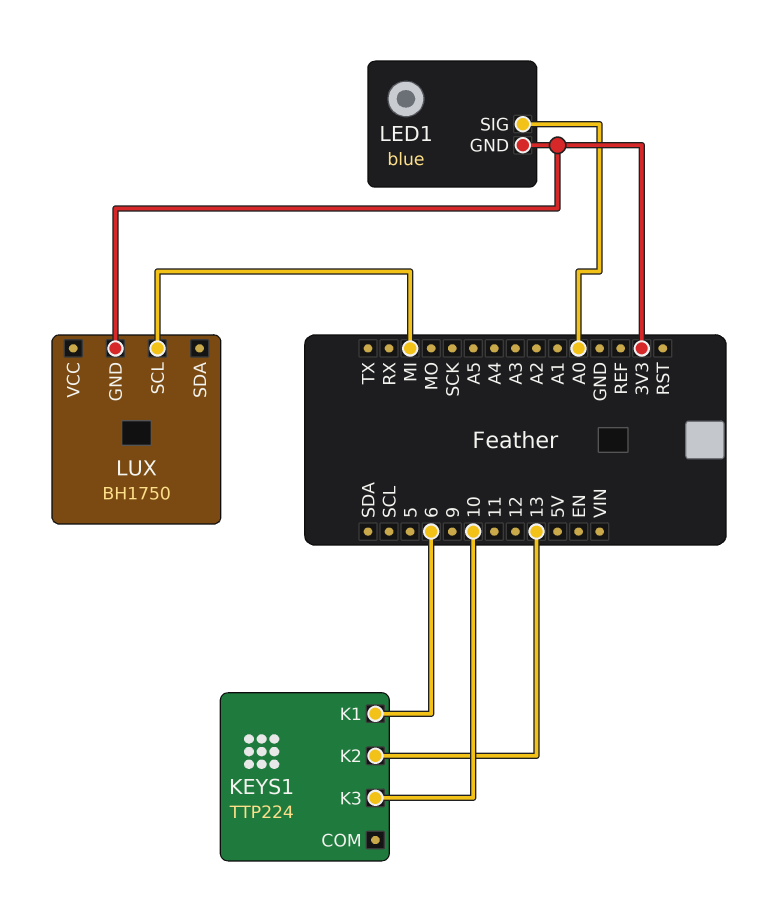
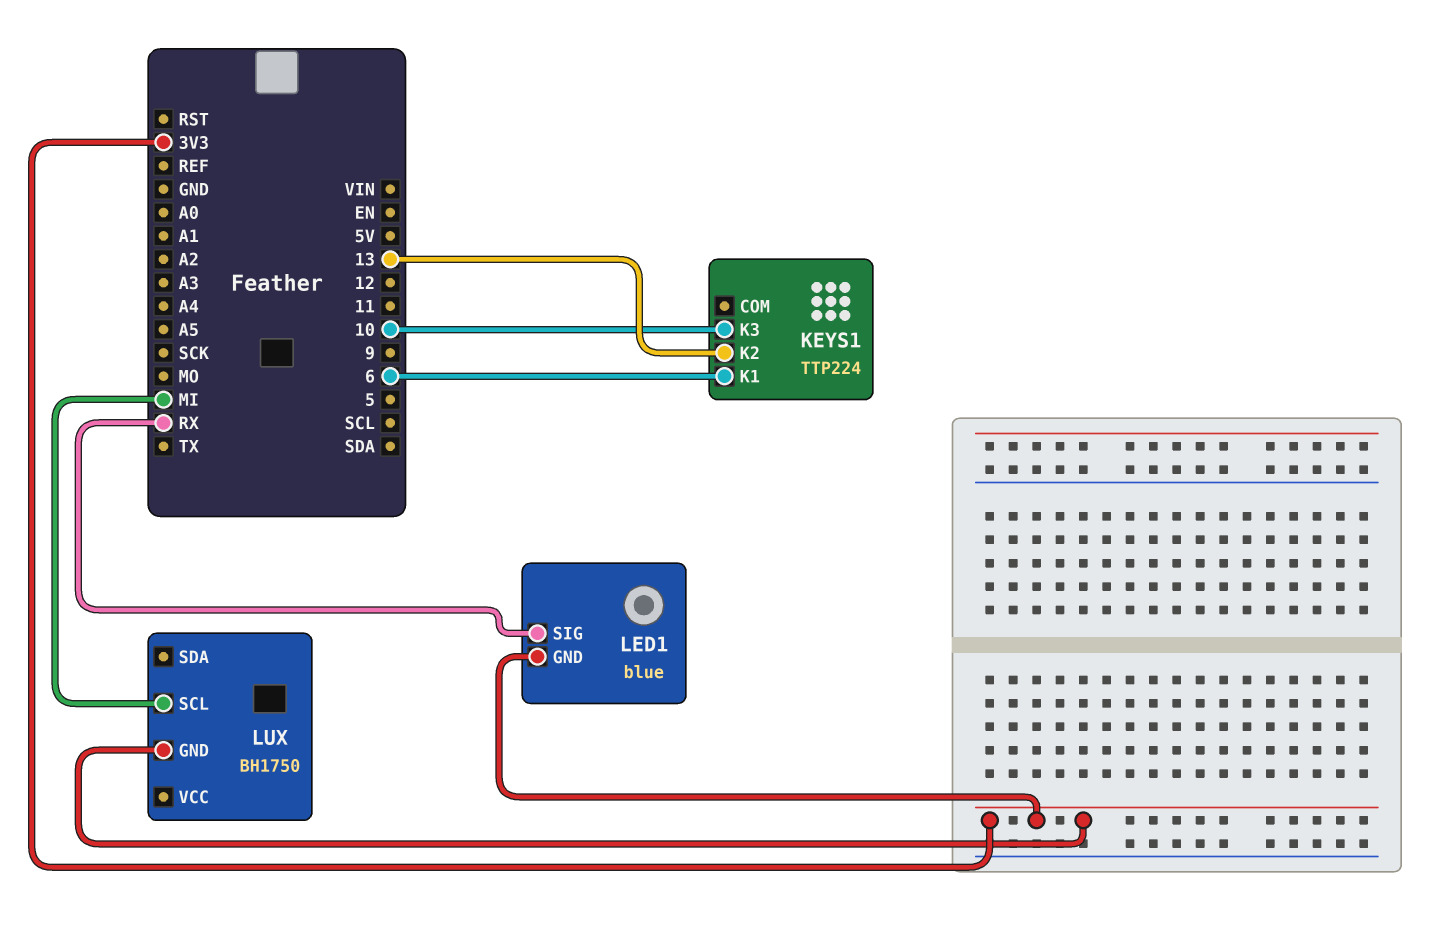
LED1 pin SIG: A0 -> RX

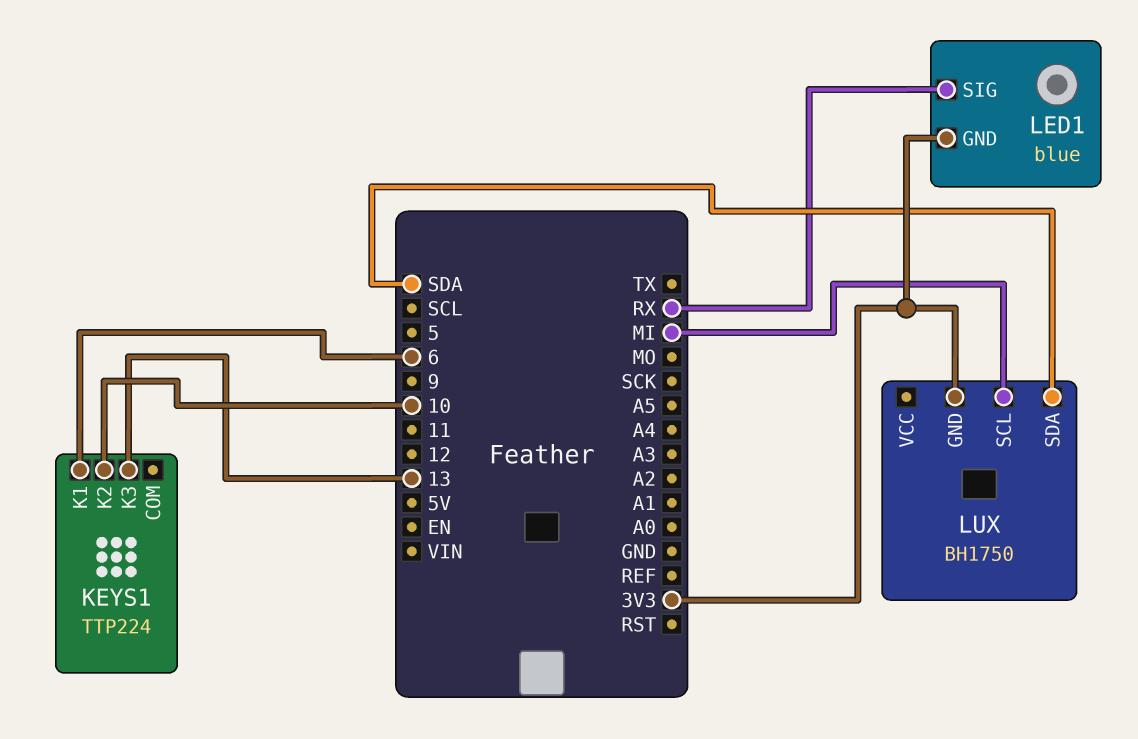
KEYS1 pin K2: 13 -> 10
KEYS1 pin K3: 10 -> 13
LUX pin SDA: none -> SDA

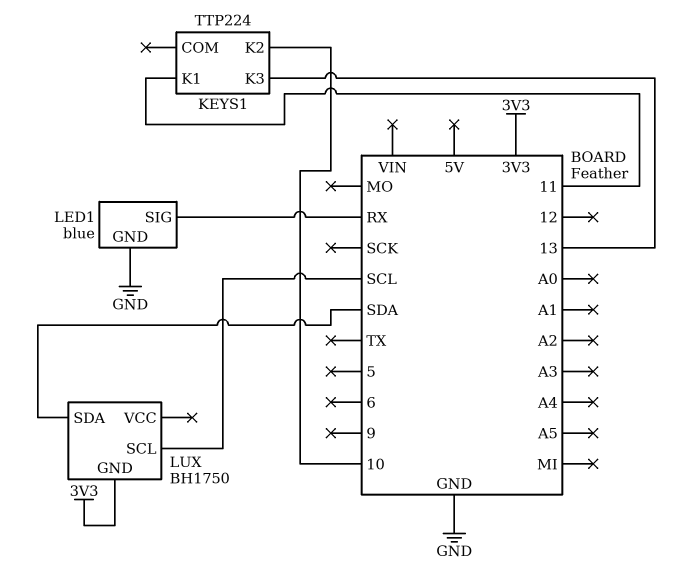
KEYS1 pin K1: 6 -> 11
LED1 pin GND: 3V3 -> GND
LUX pin SCL: MI -> SCL

